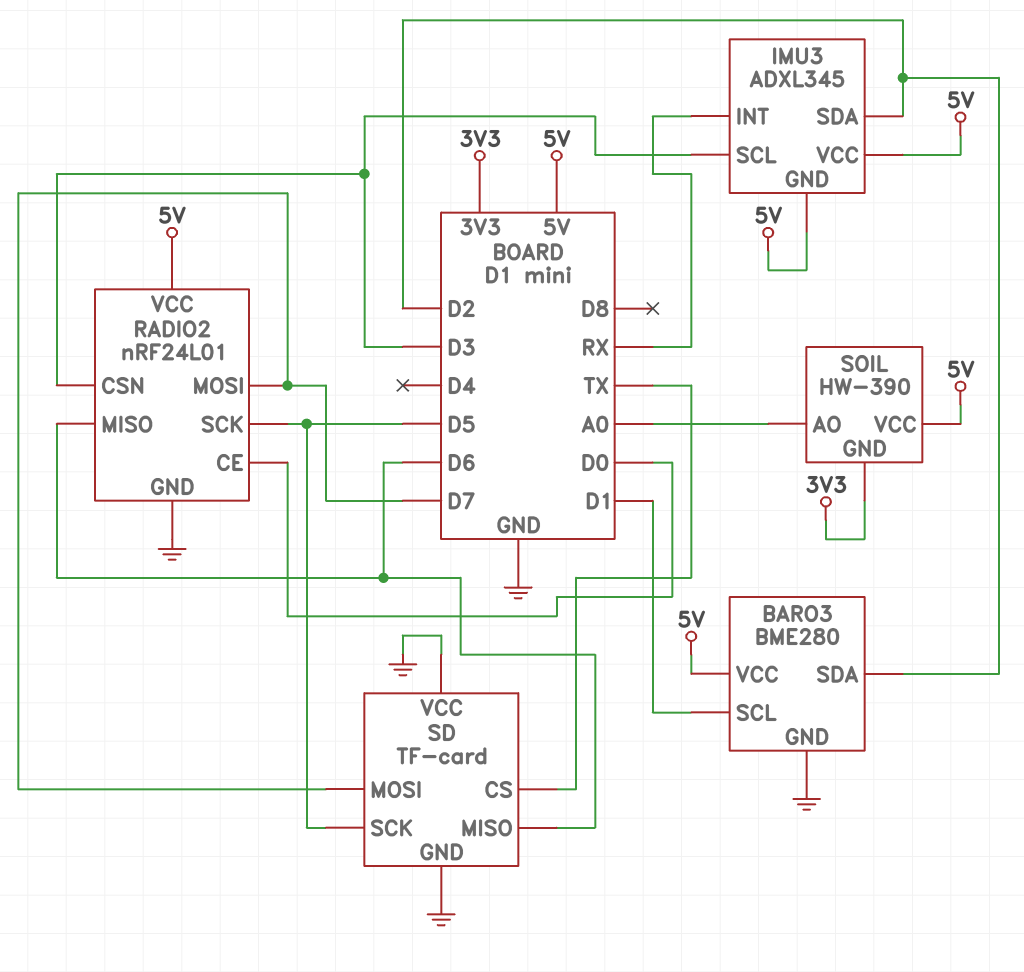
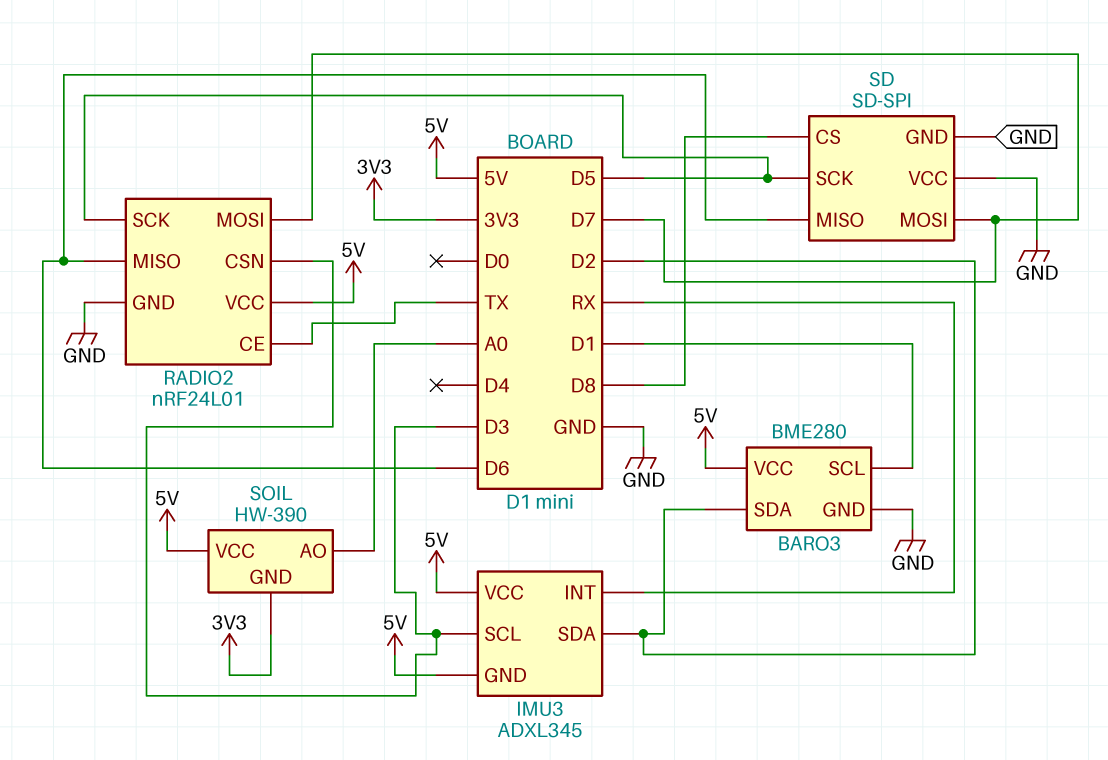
RADIO2 pin CE: D0 -> TX
SD: TF-card -> SD-SPI
SD pin CS: TX -> D8

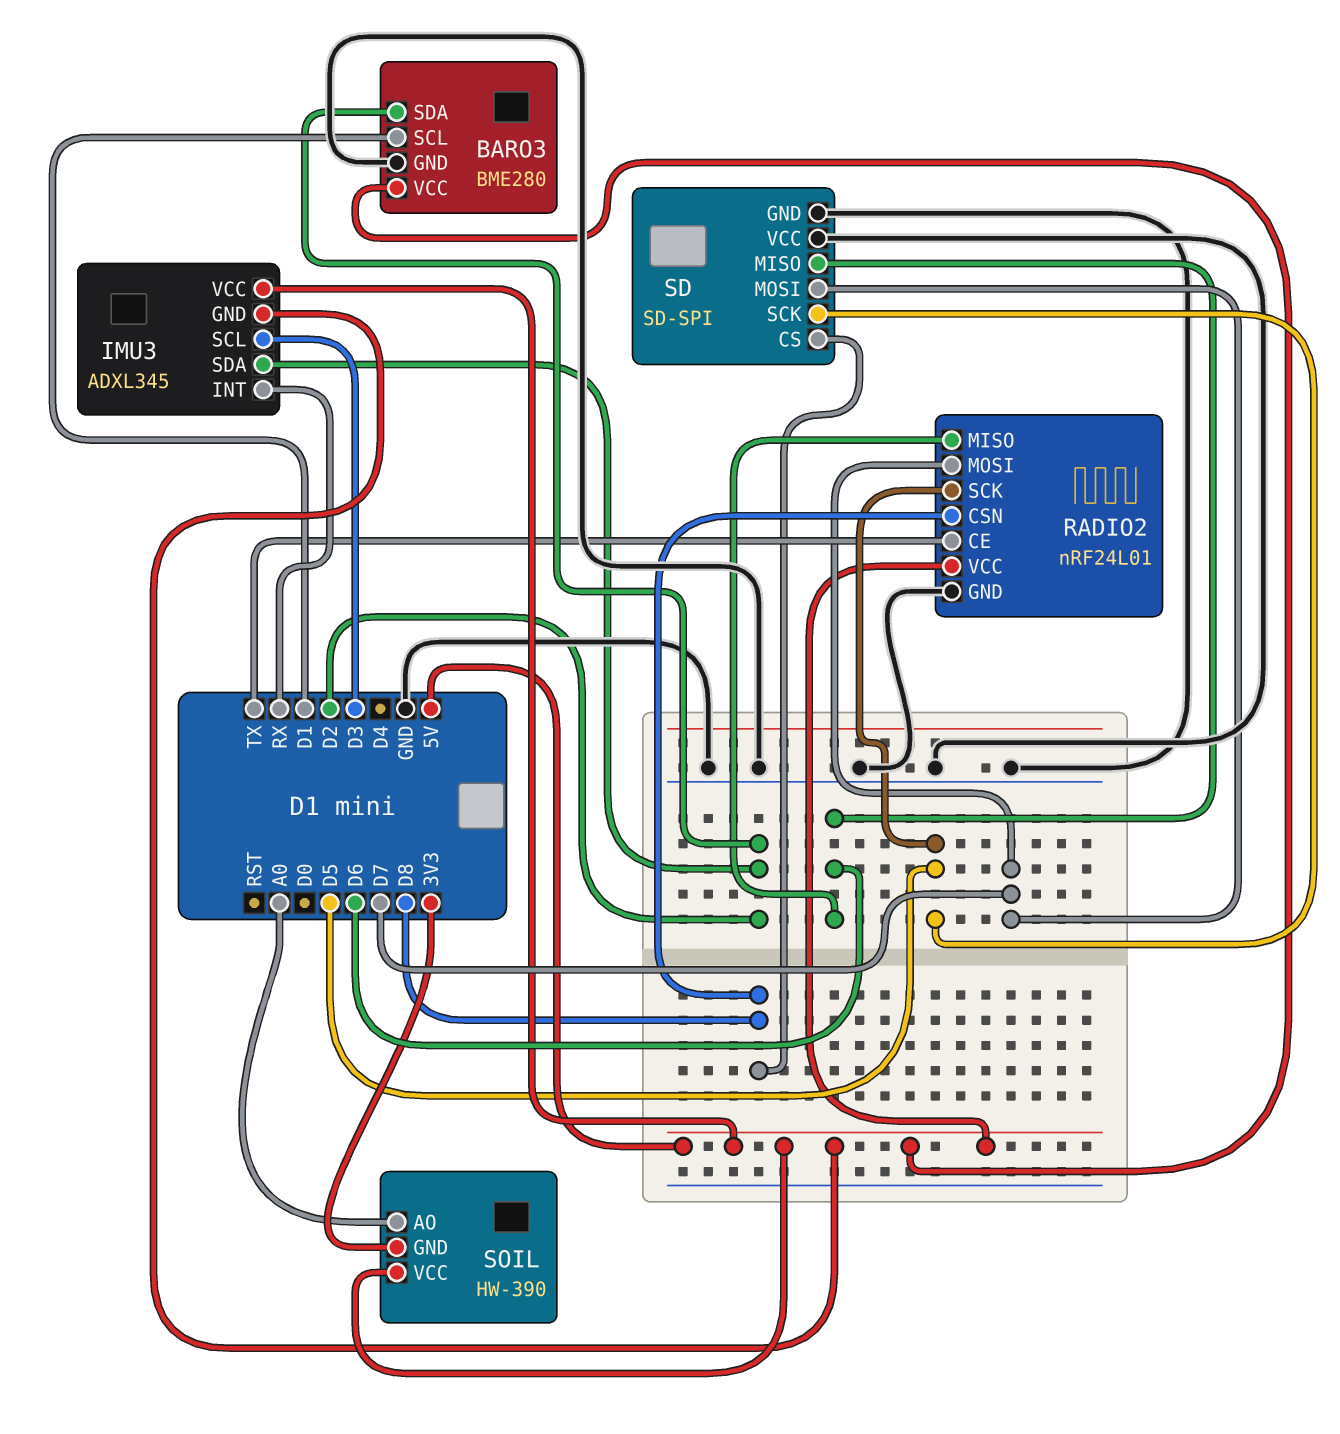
RADIO2 pin CSN: D3 -> D8

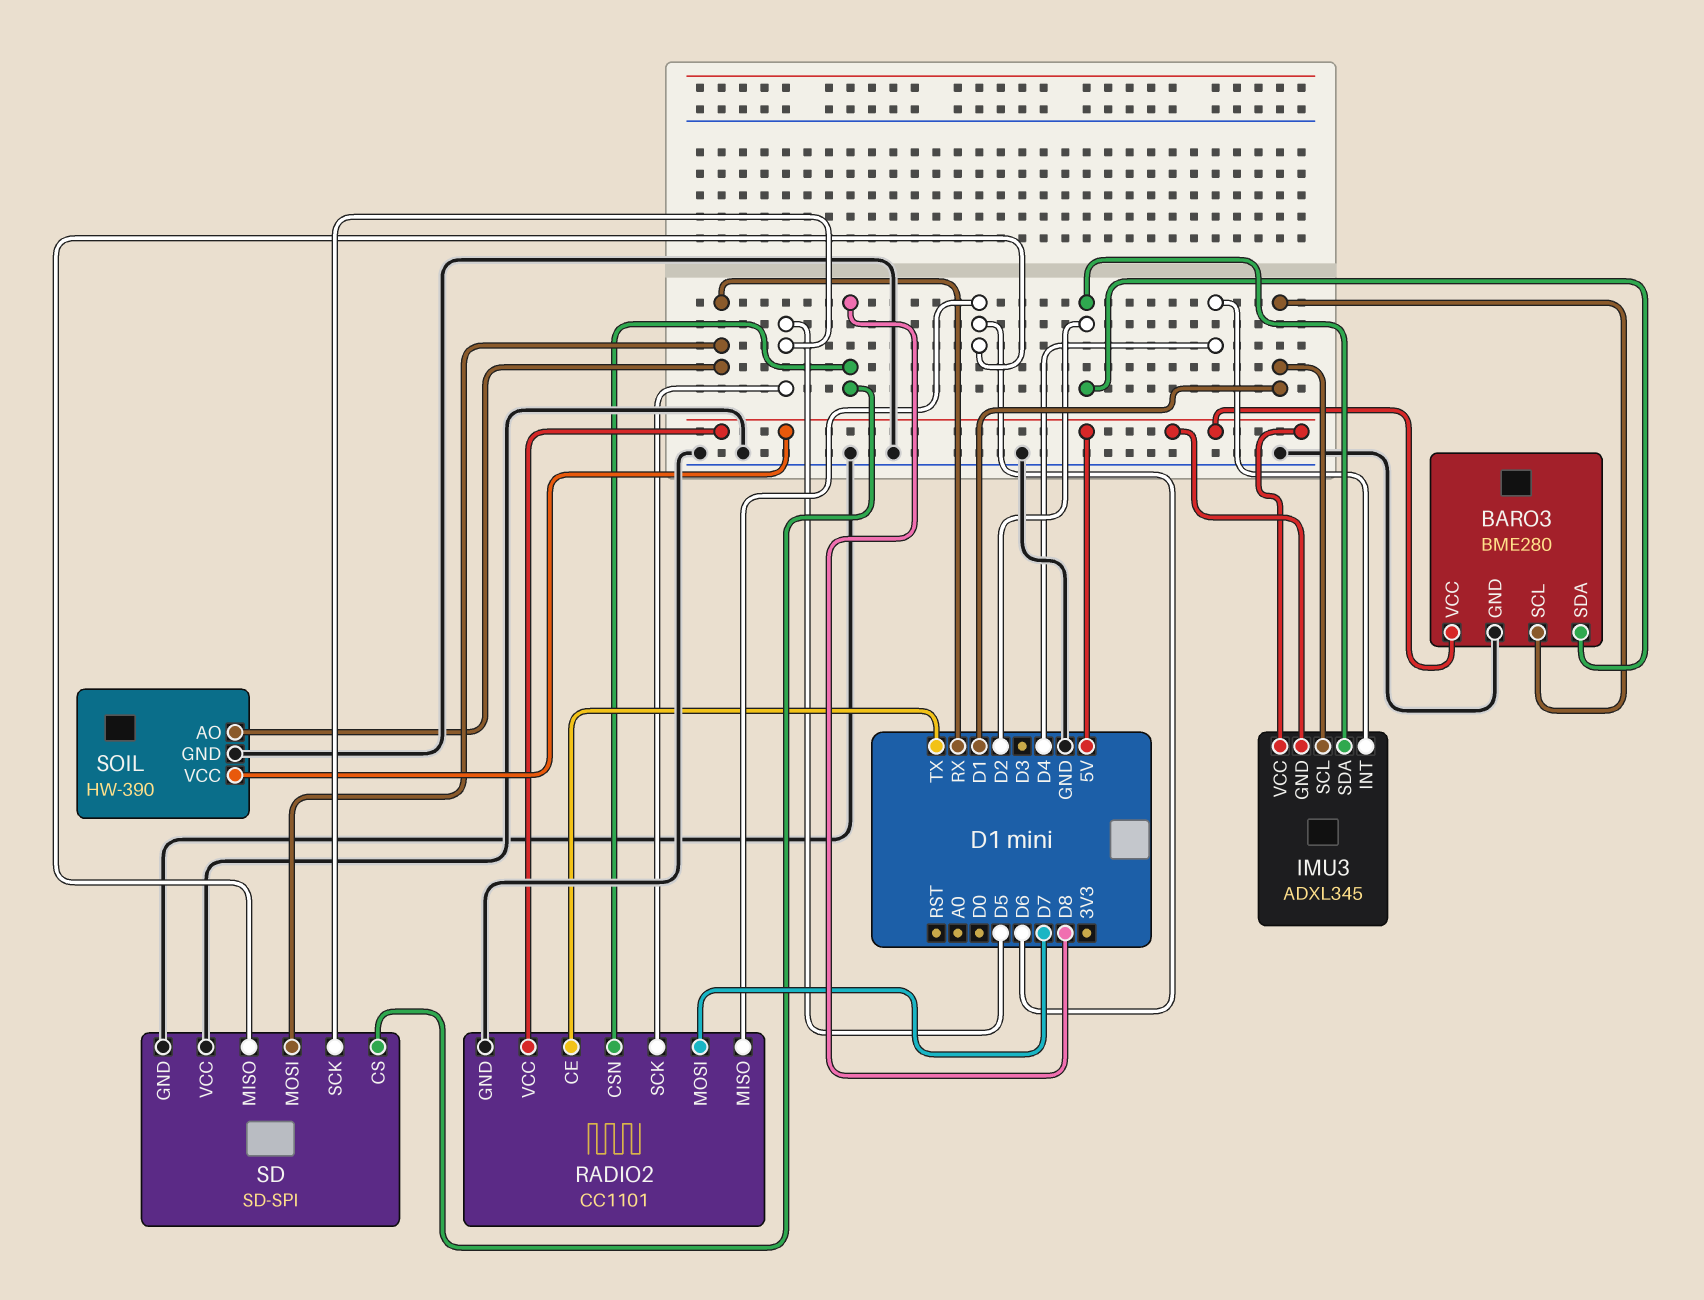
IMU3 pin INT: RX -> D4
IMU3 pin SCL: D3 -> D1
RADIO2: nRF24L01 -> CC1101
SD pin MOSI: D7 -> RX
SOIL pin AO: A0 -> RX
SOIL pin GND: 3V3 -> GND

